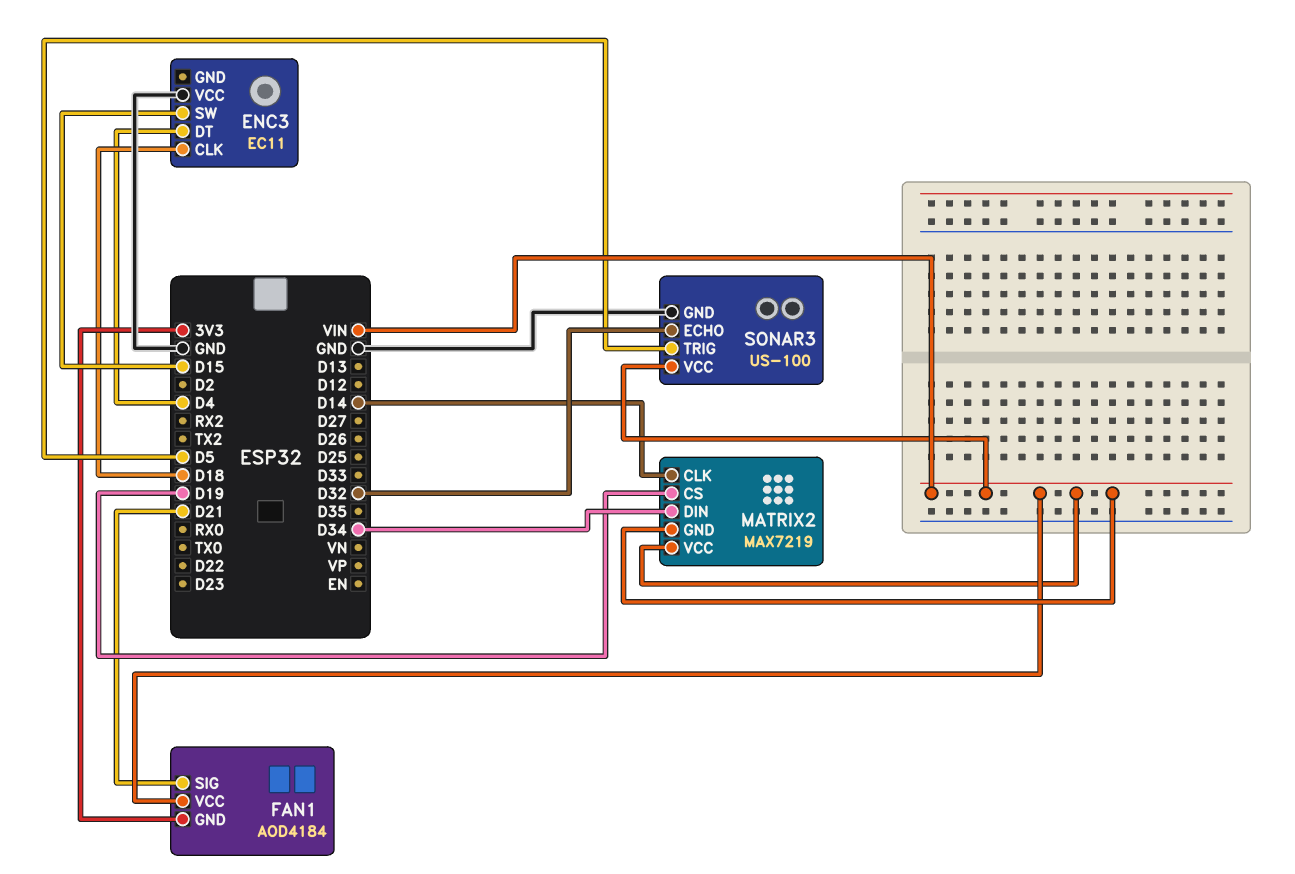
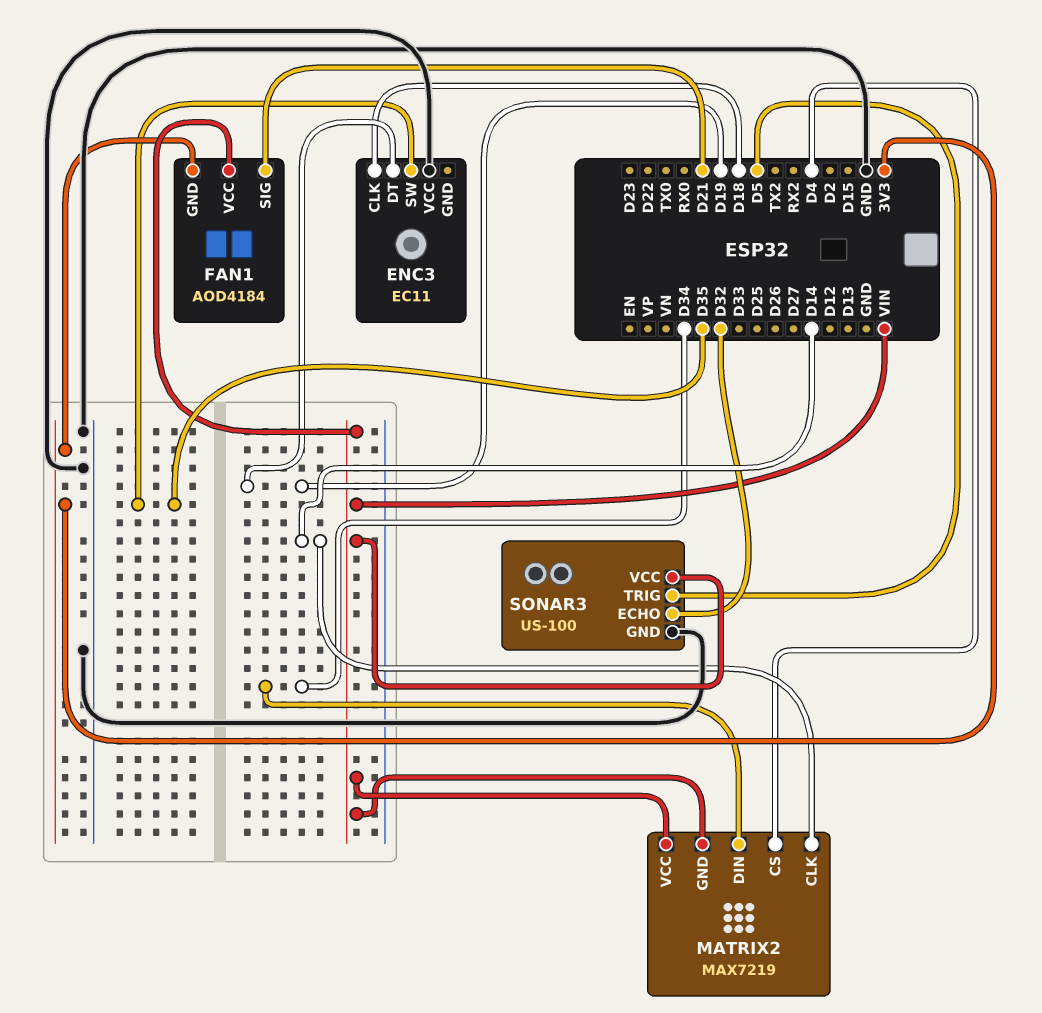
ENC3 pin DT: D4 -> D19
ENC3 pin SW: D15 -> D35
MATRIX2 pin CS: D19 -> D4

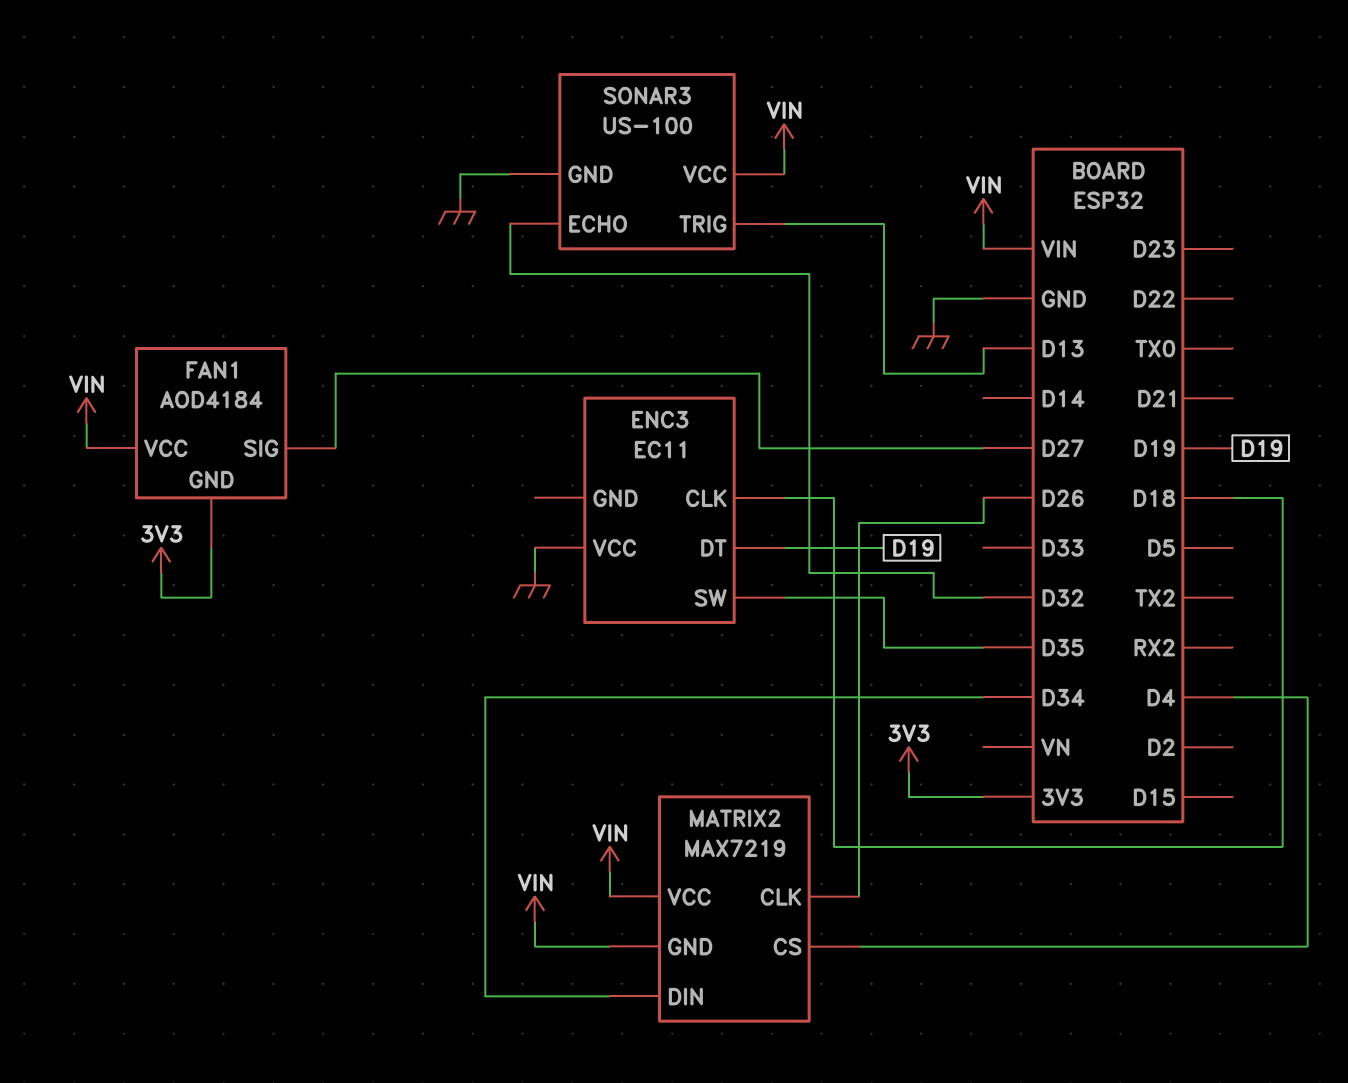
FAN1 pin SIG: D21 -> D27
MATRIX2 pin CLK: D14 -> D26
SONAR3 pin TRIG: D5 -> D13

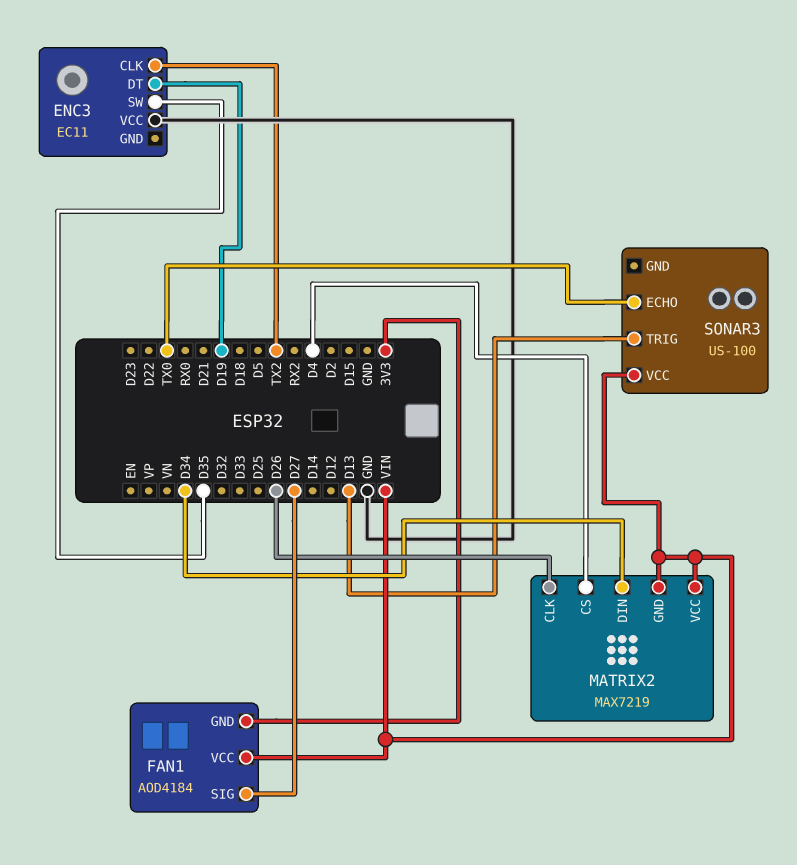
ENC3 pin CLK: D18 -> TX2
SONAR3 pin ECHO: D32 -> TX0
SONAR3 pin GND: GND -> none

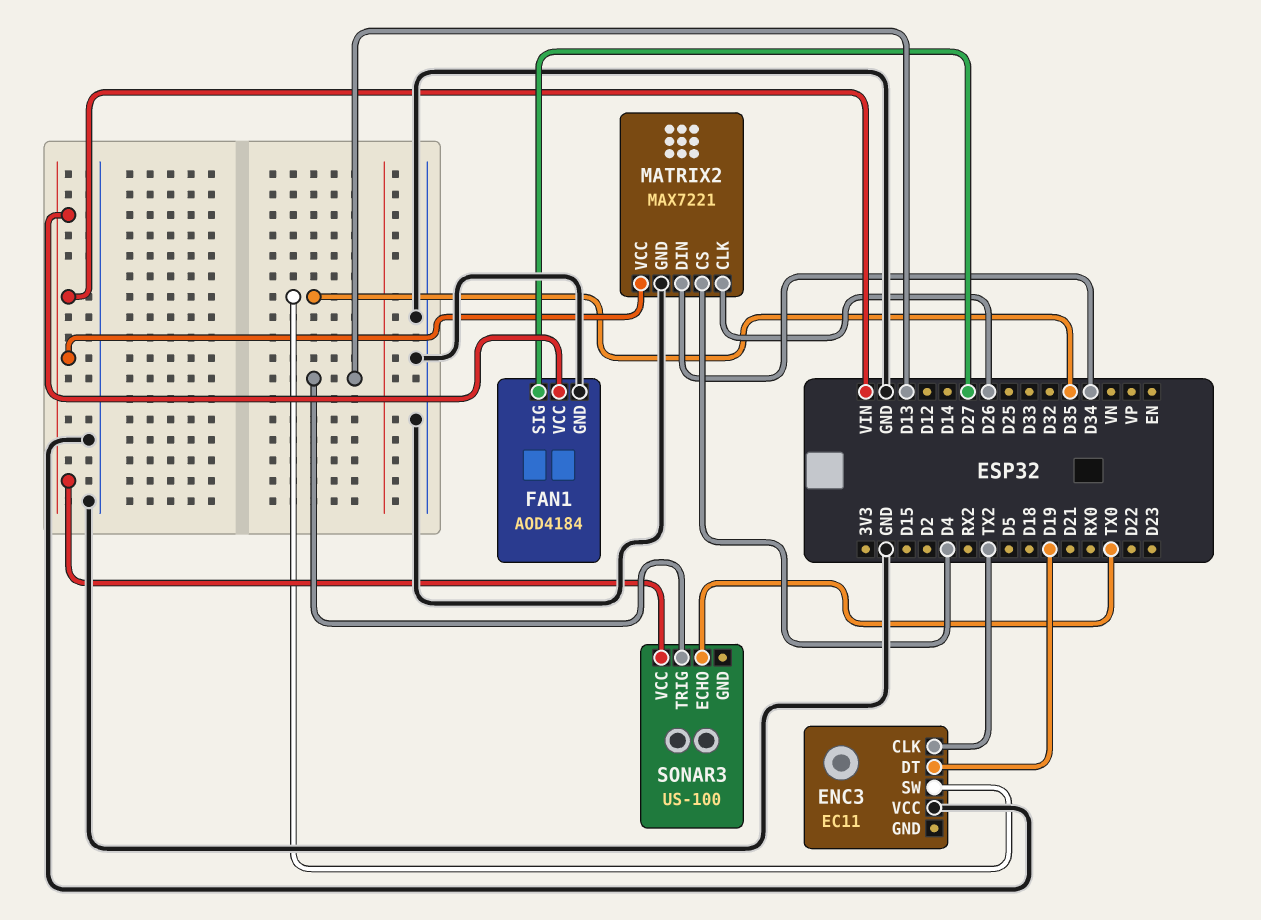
FAN1 pin GND: 3V3 -> GND
MATRIX2: MAX7219 -> MAX7221
MATRIX2 pin GND: VIN -> GND

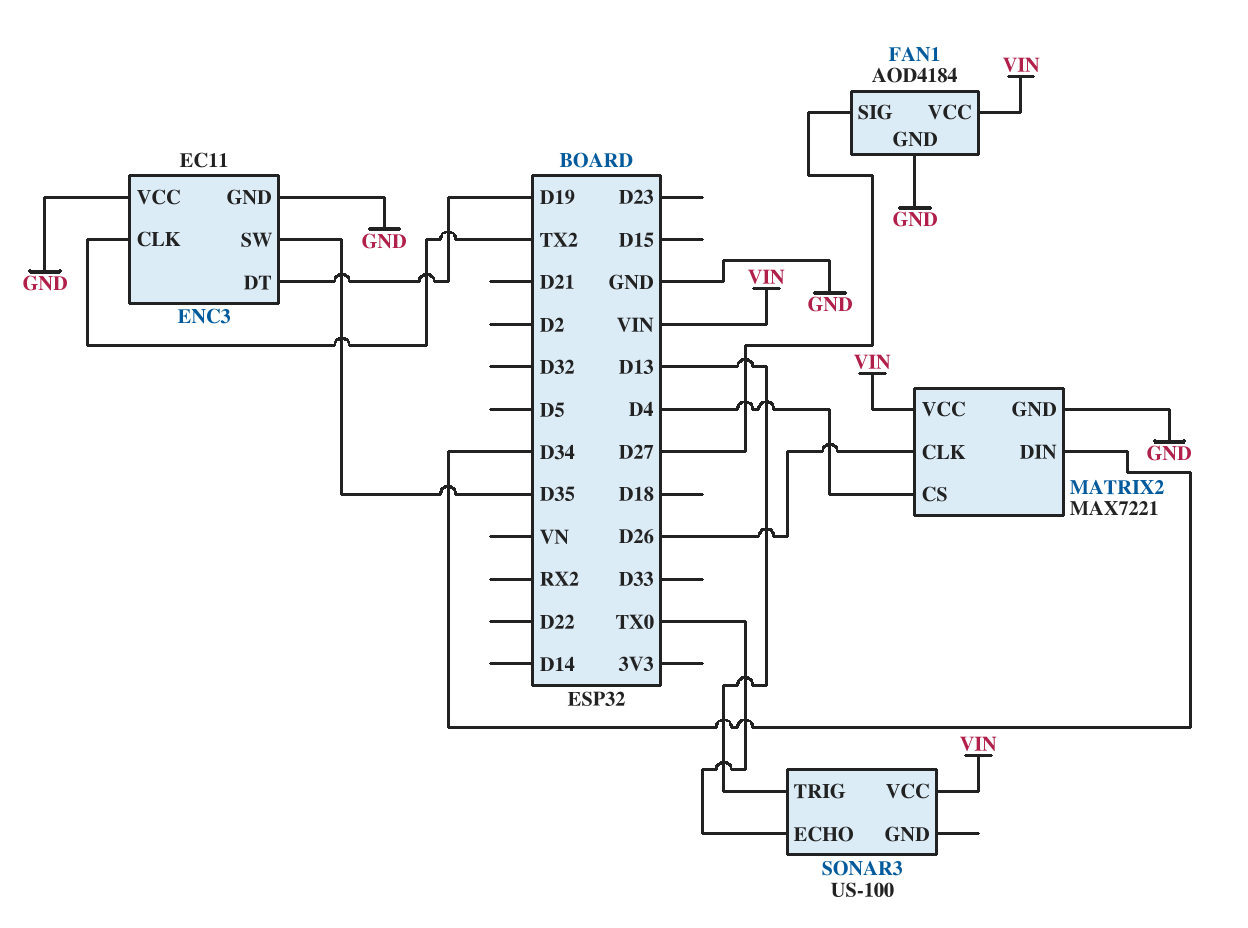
ENC3 pin GND: none -> GND

